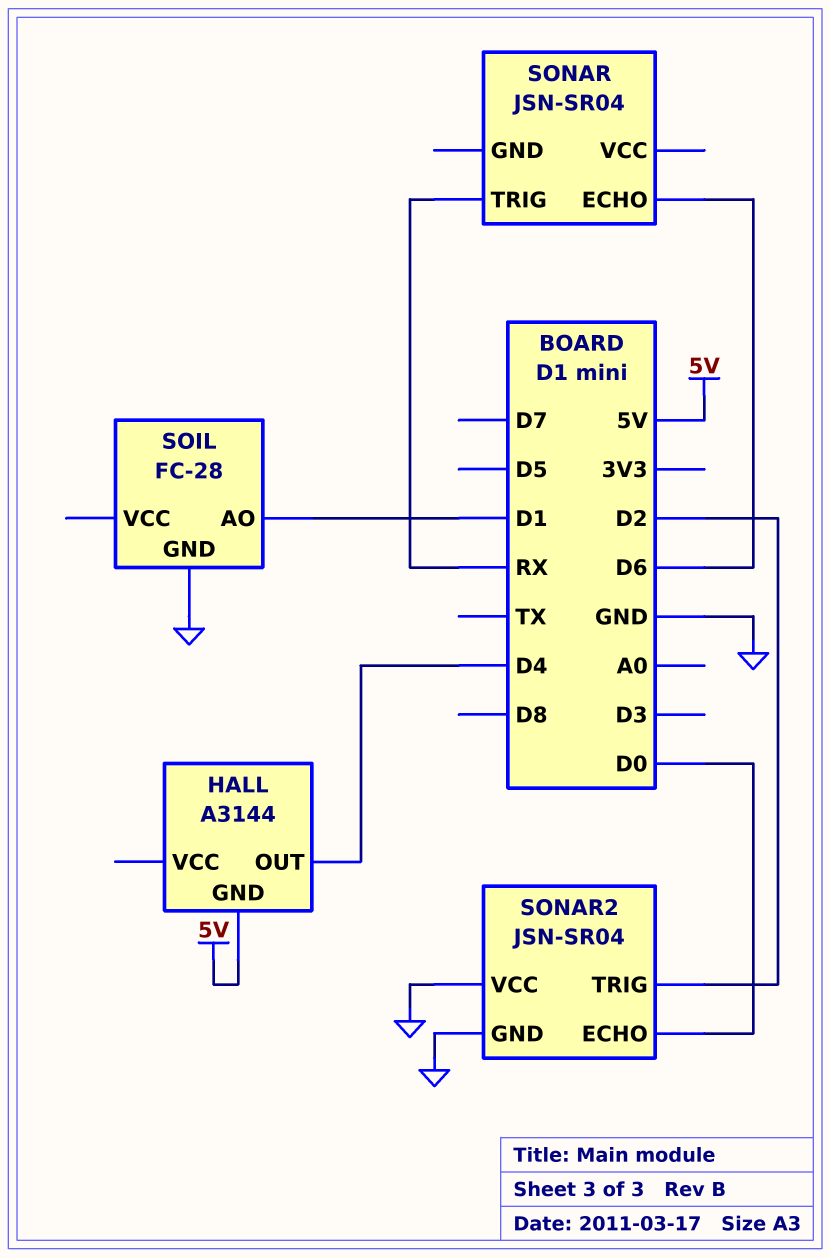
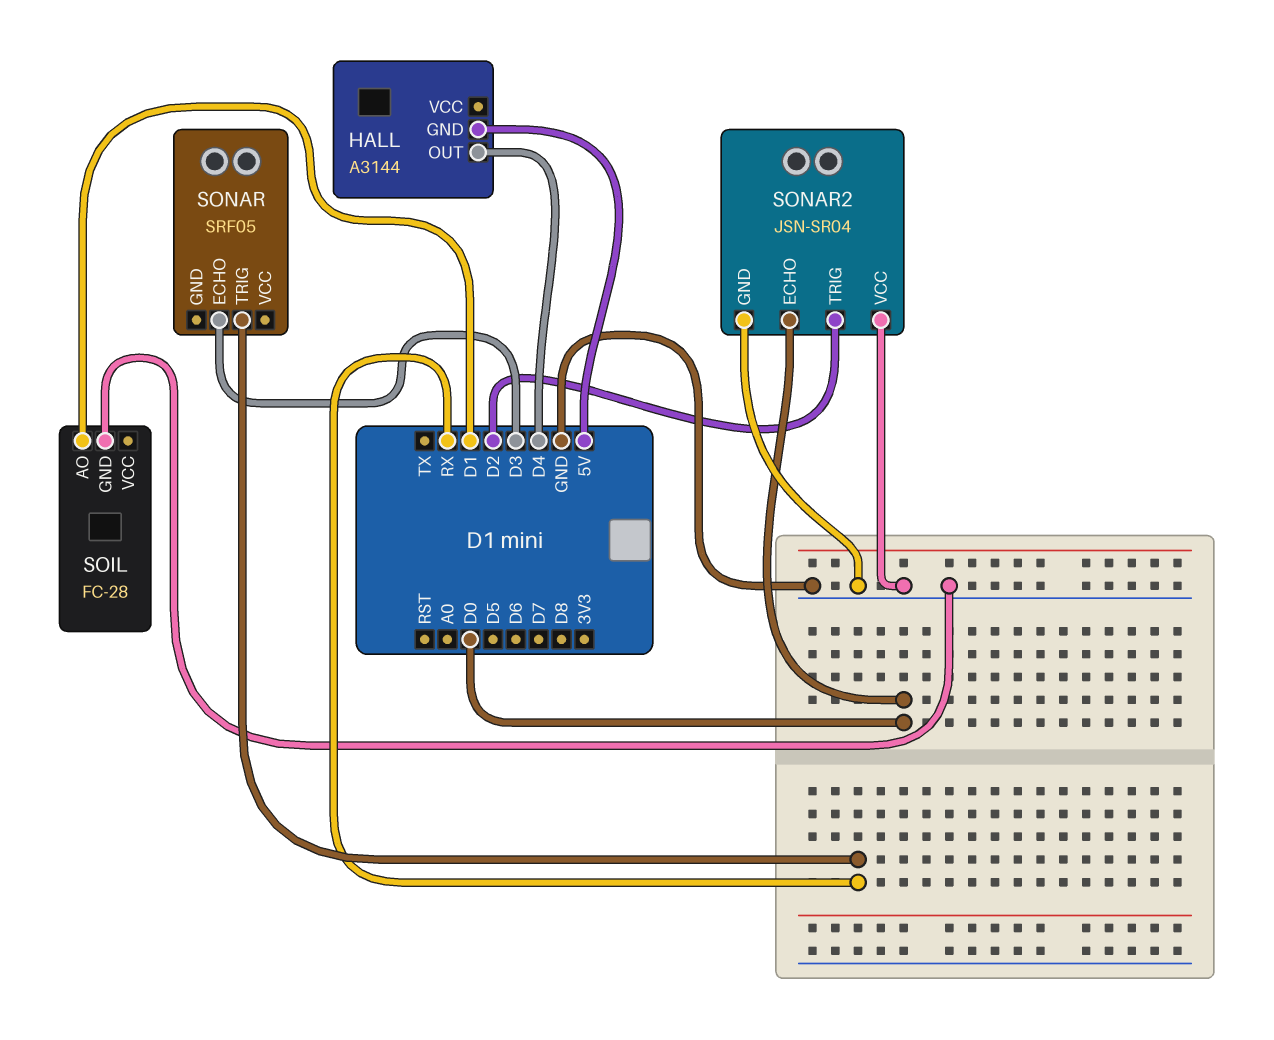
SONAR: JSN-SR04 -> SRF05
SONAR pin ECHO: D6 -> D3

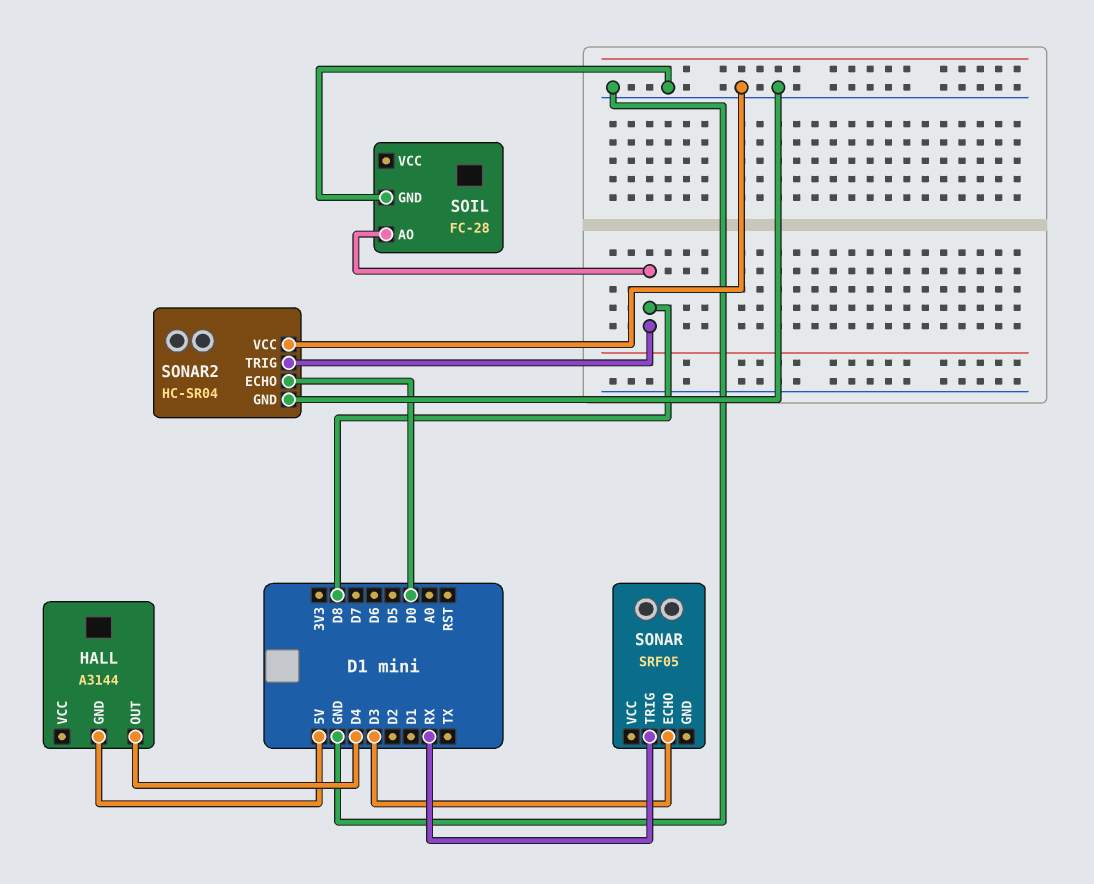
SOIL pin AO: D1 -> D8
SONAR2: JSN-SR04 -> HC-SR04
SONAR2 pin TRIG: D2 -> D8

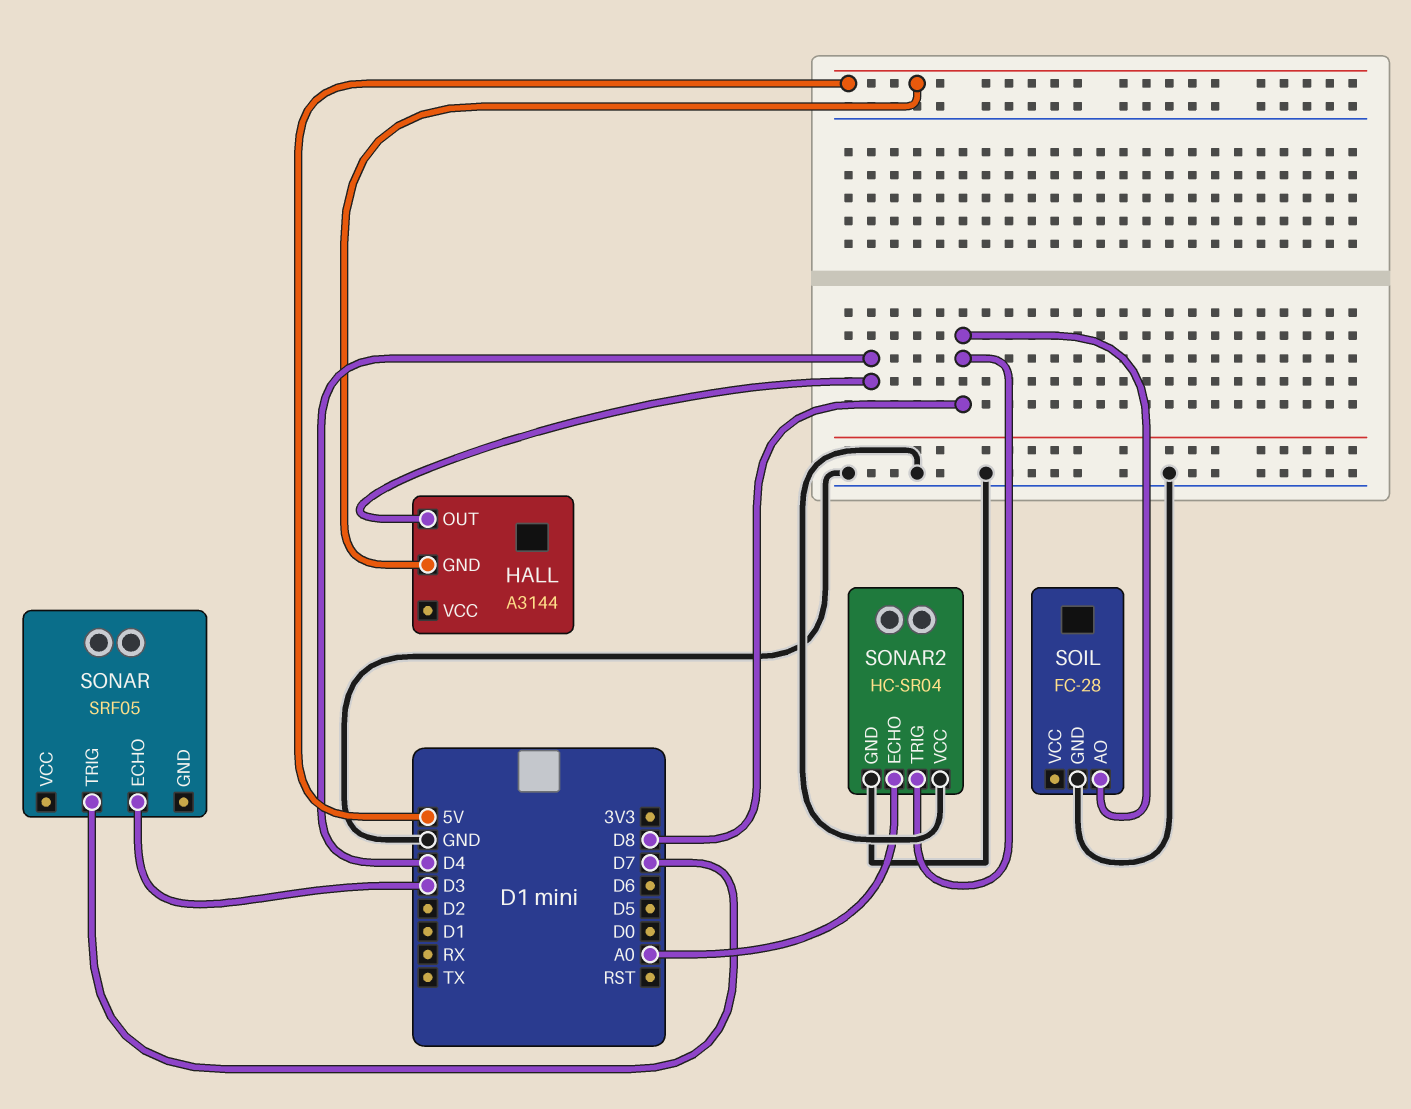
SONAR pin TRIG: RX -> D7
SONAR2 pin ECHO: D0 -> A0

